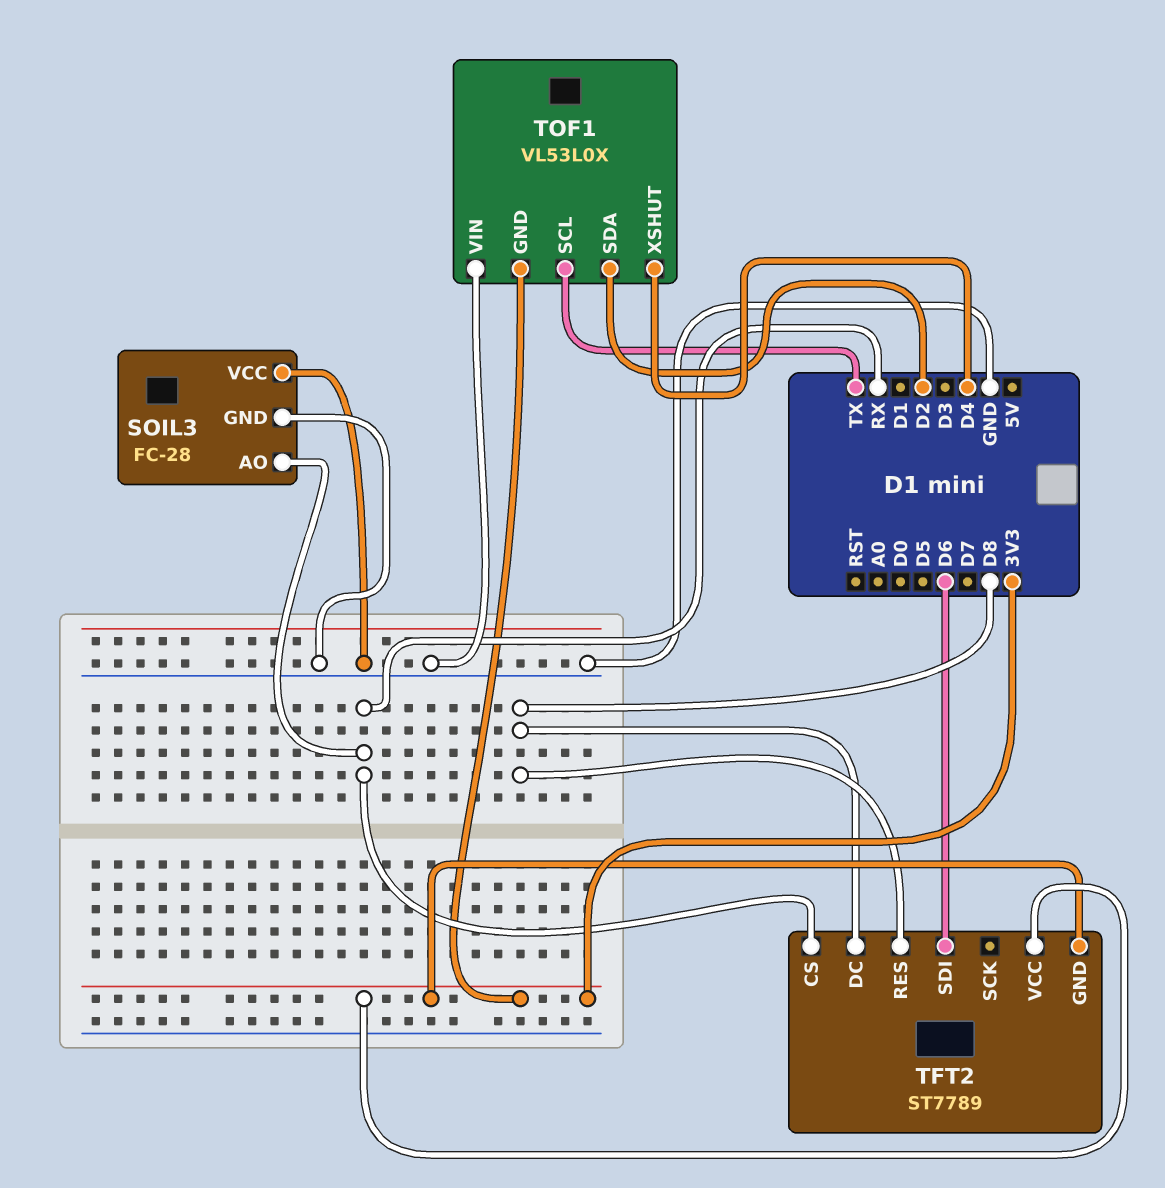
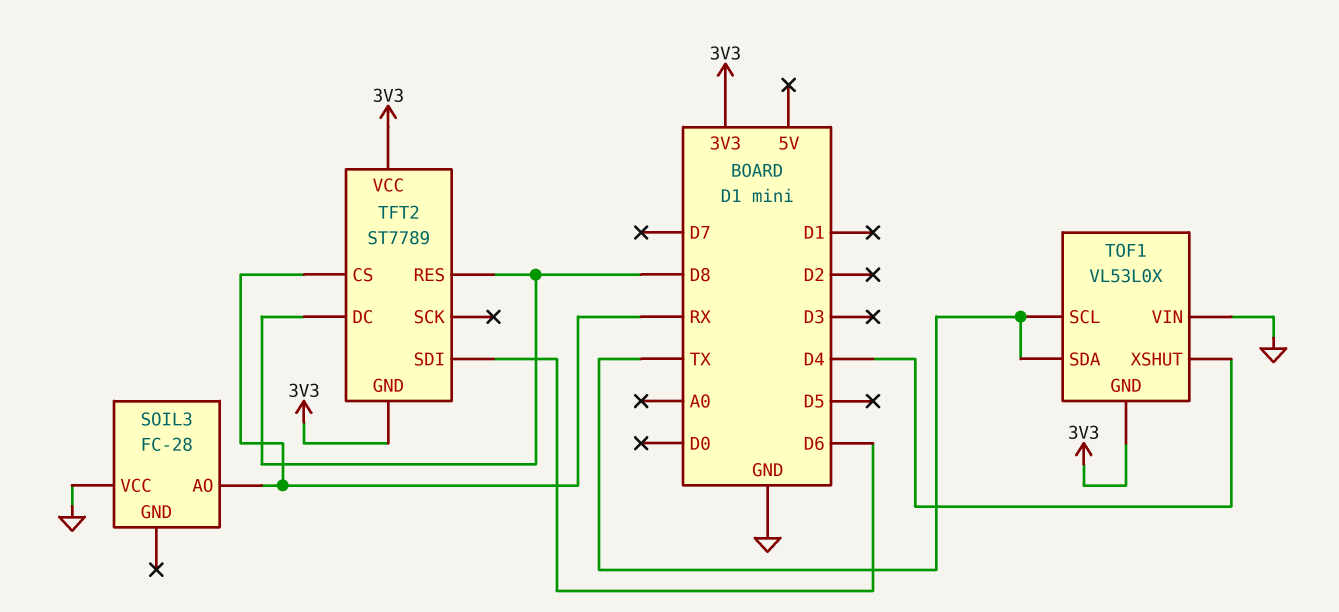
SOIL3 pin GND: GND -> none
TOF1 pin SDA: D2 -> TX

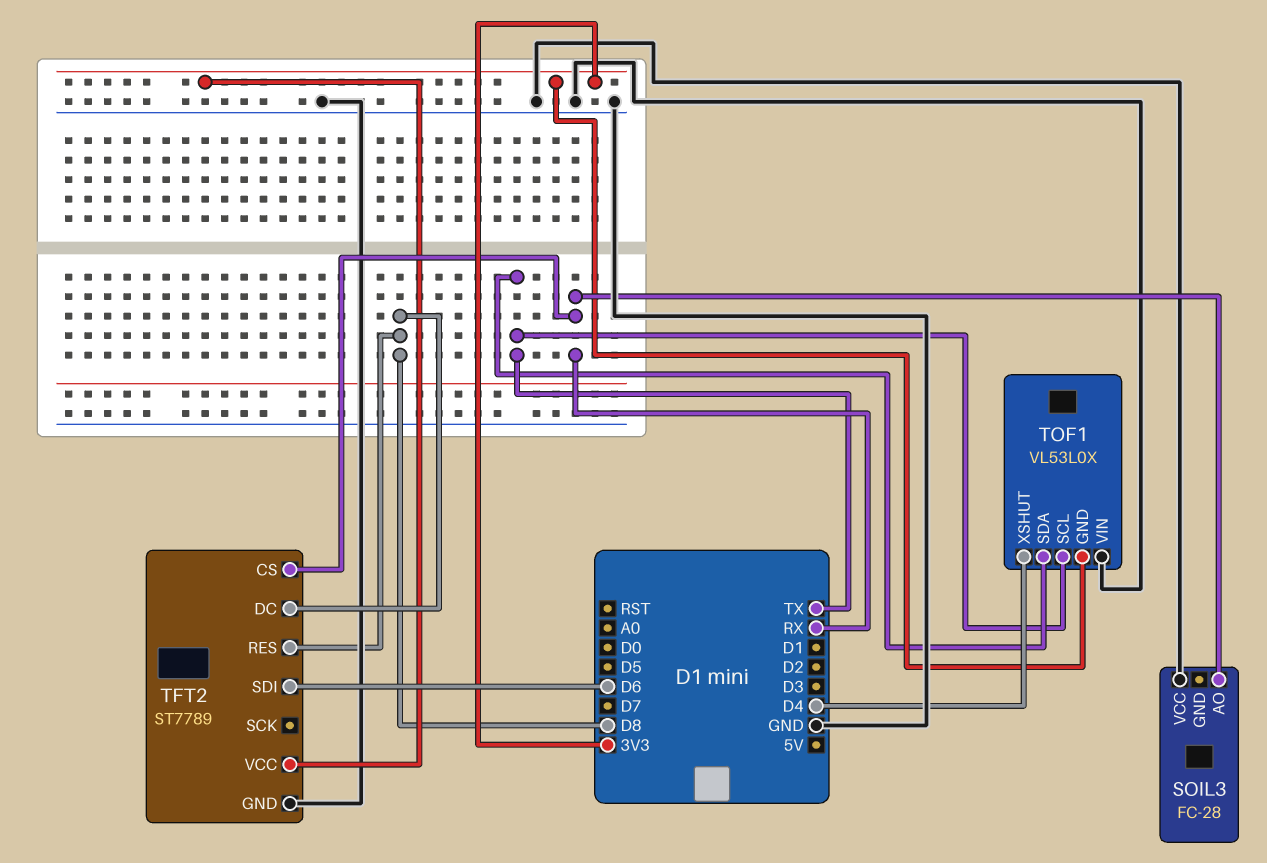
TFT2 pin GND: 3V3 -> GND

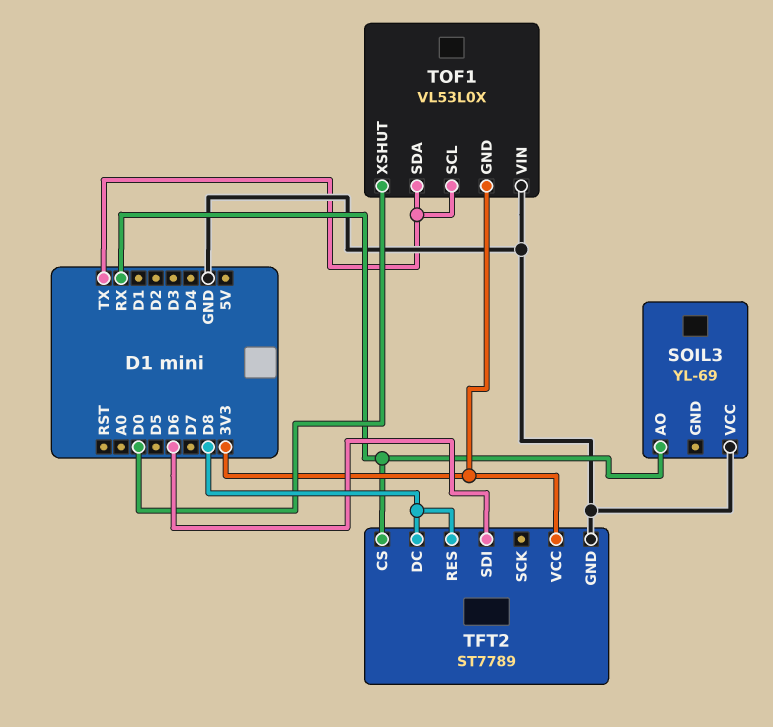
SOIL3: FC-28 -> YL-69
TOF1 pin XSHUT: D4 -> D0

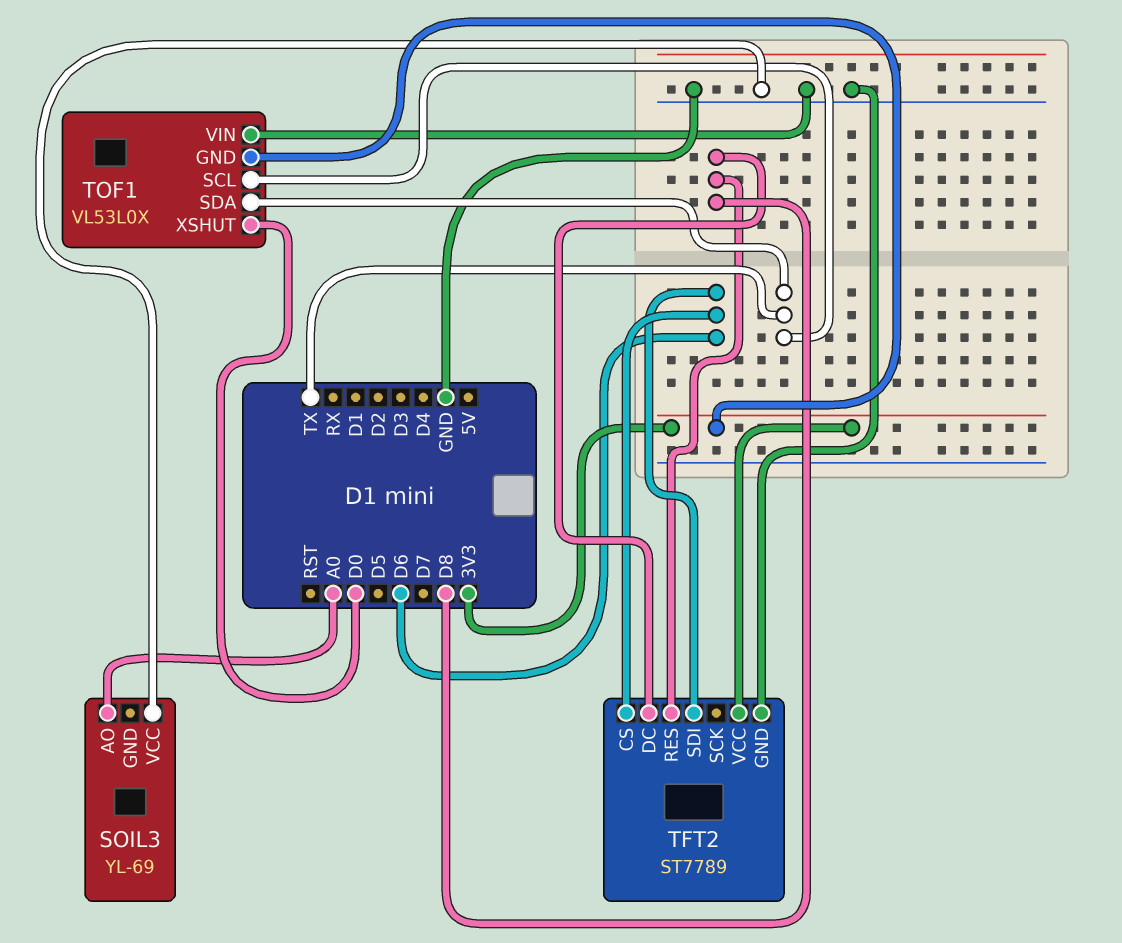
SOIL3 pin AO: RX -> A0
TFT2 pin CS: RX -> D6

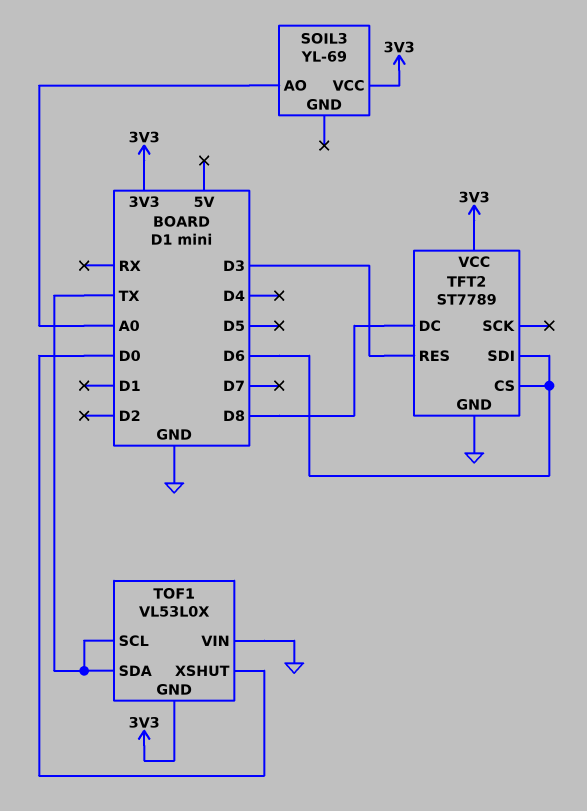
SOIL3 pin VCC: GND -> 3V3
TFT2 pin RES: D8 -> D3

